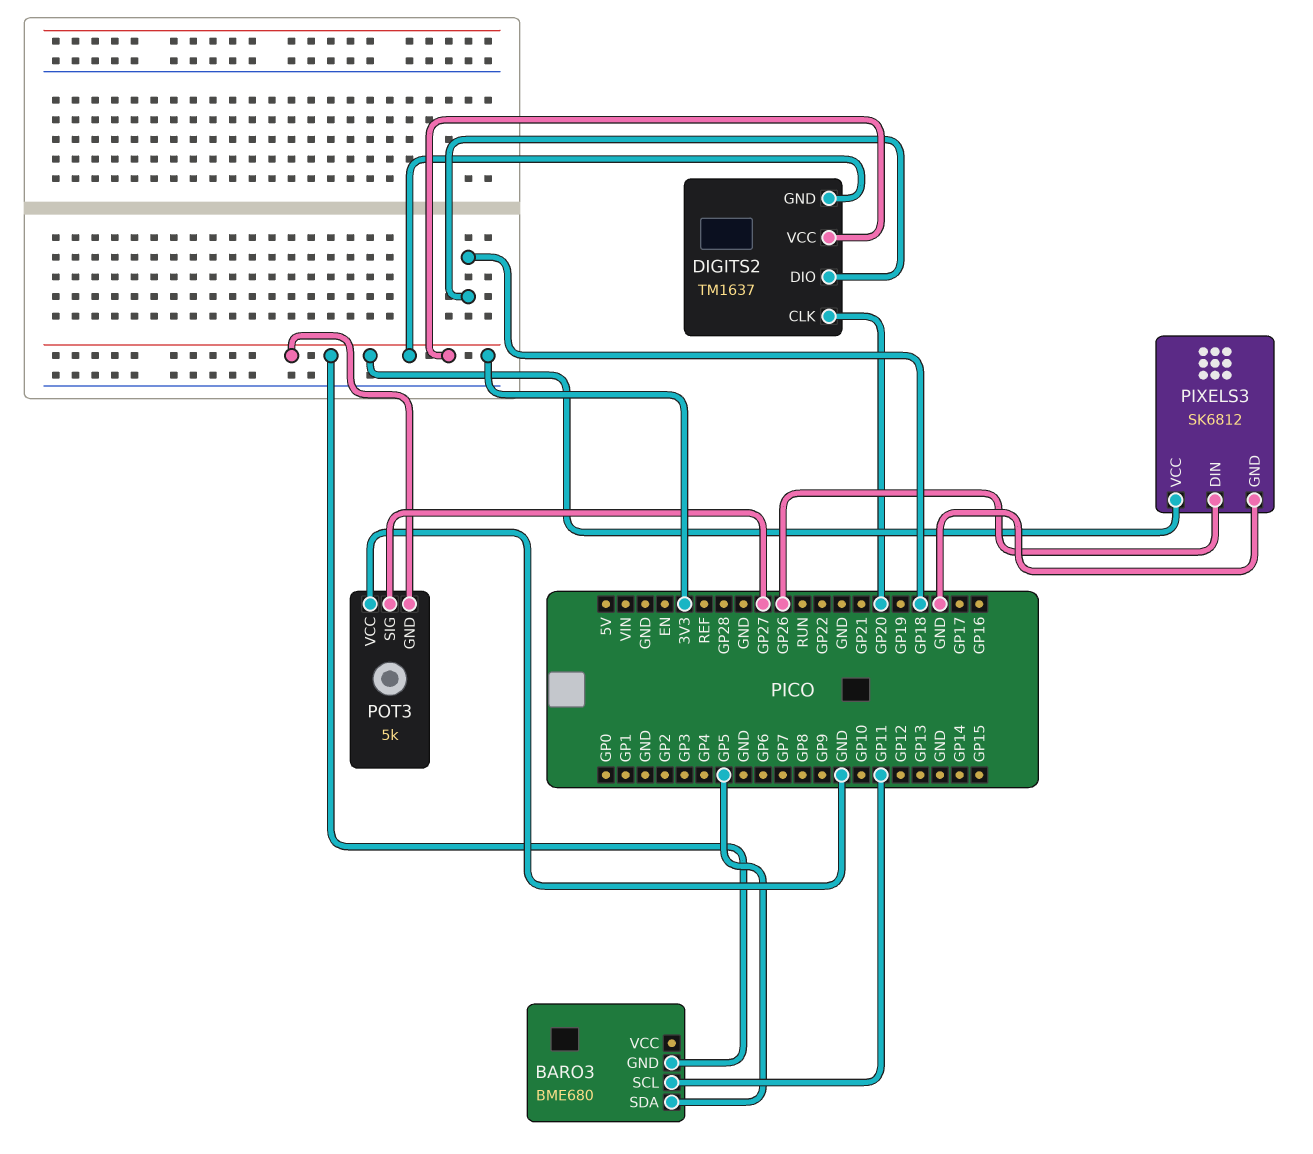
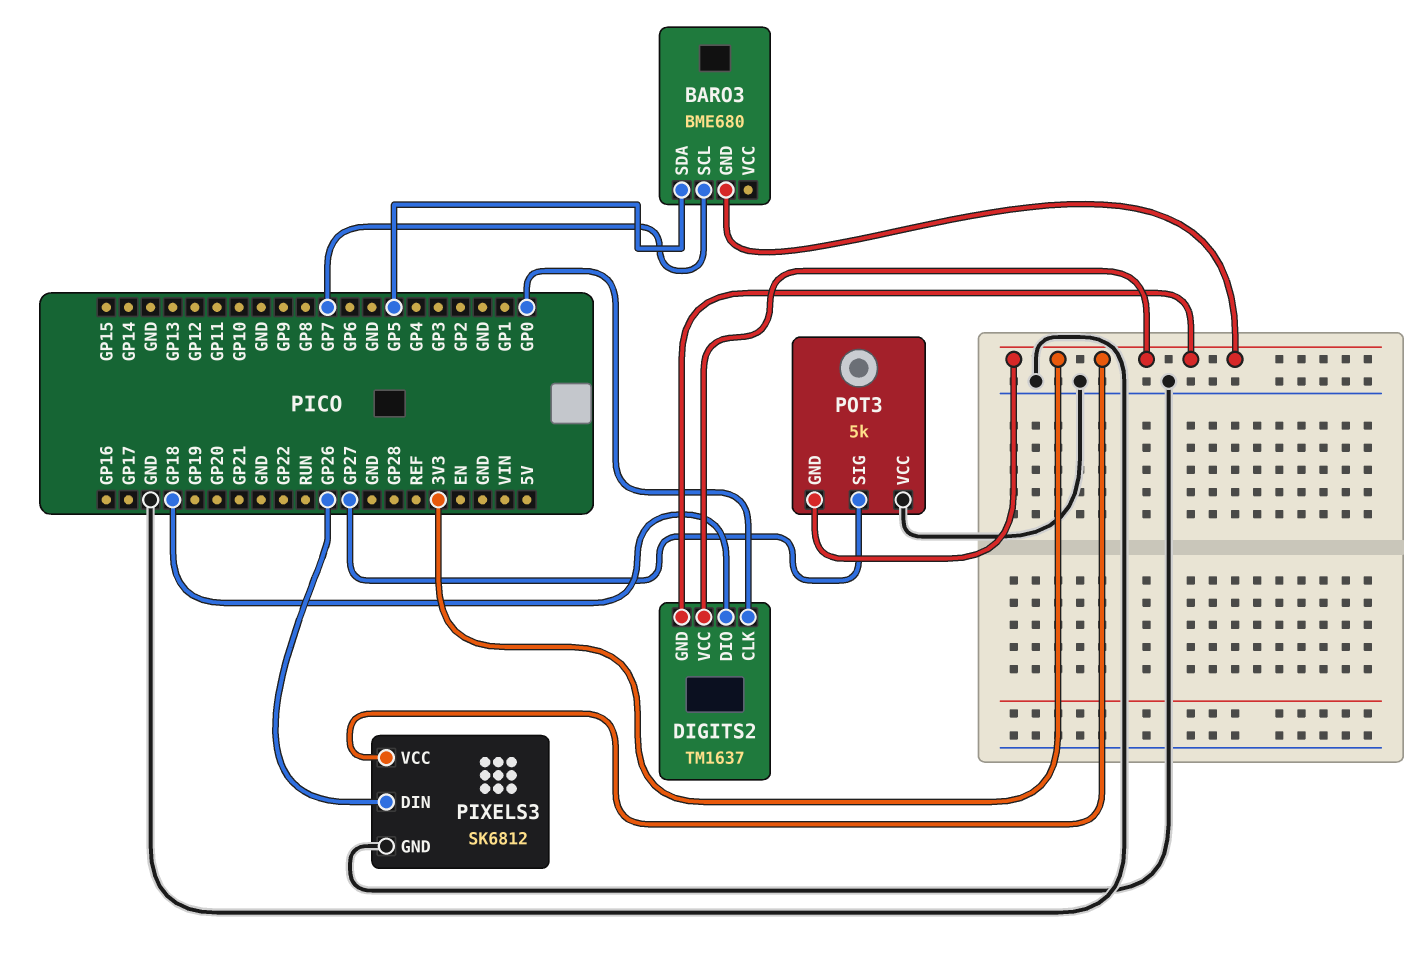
BARO3 pin SCL: GP11 -> GP7
DIGITS2 pin CLK: GP20 -> GP0

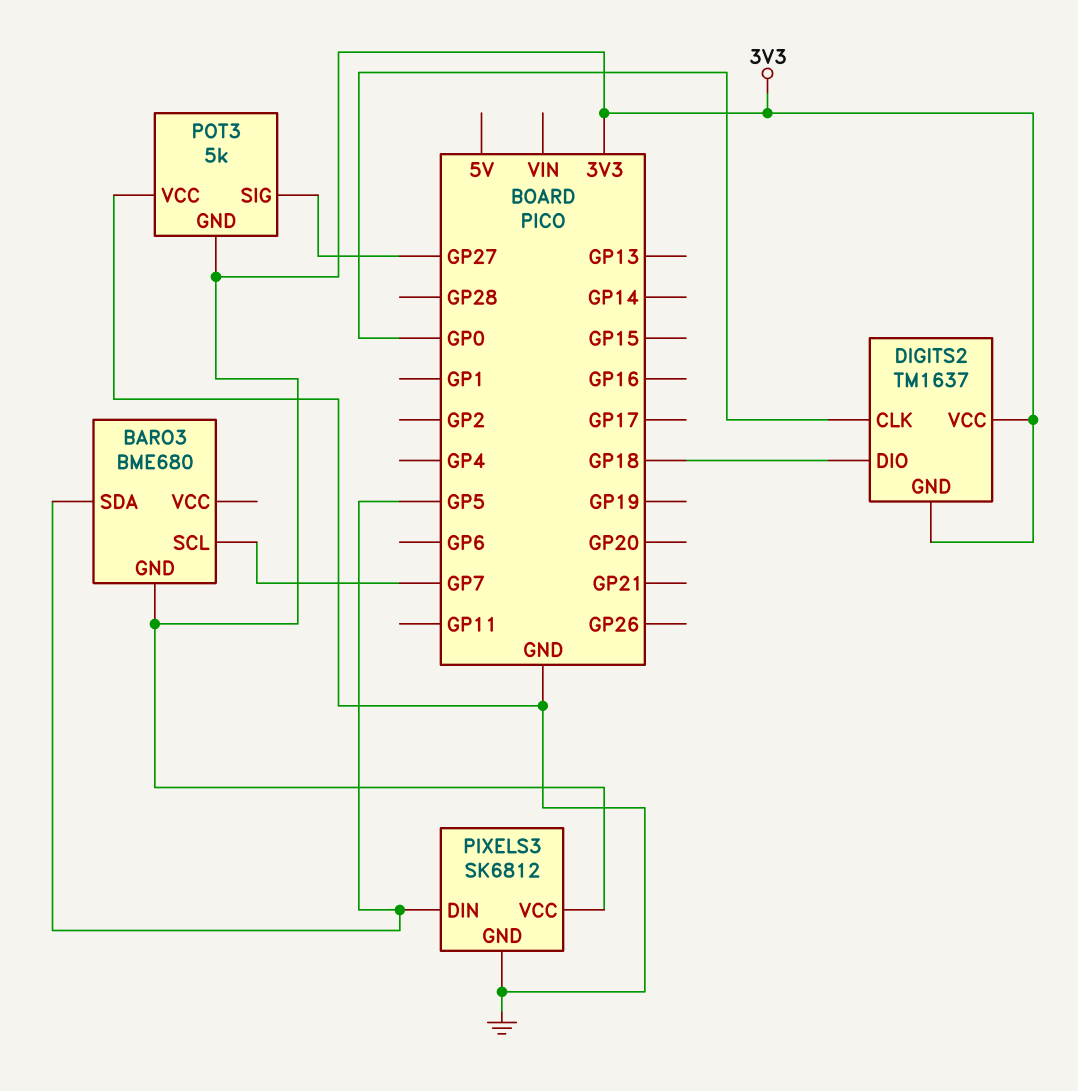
PIXELS3 pin DIN: GP26 -> GP5

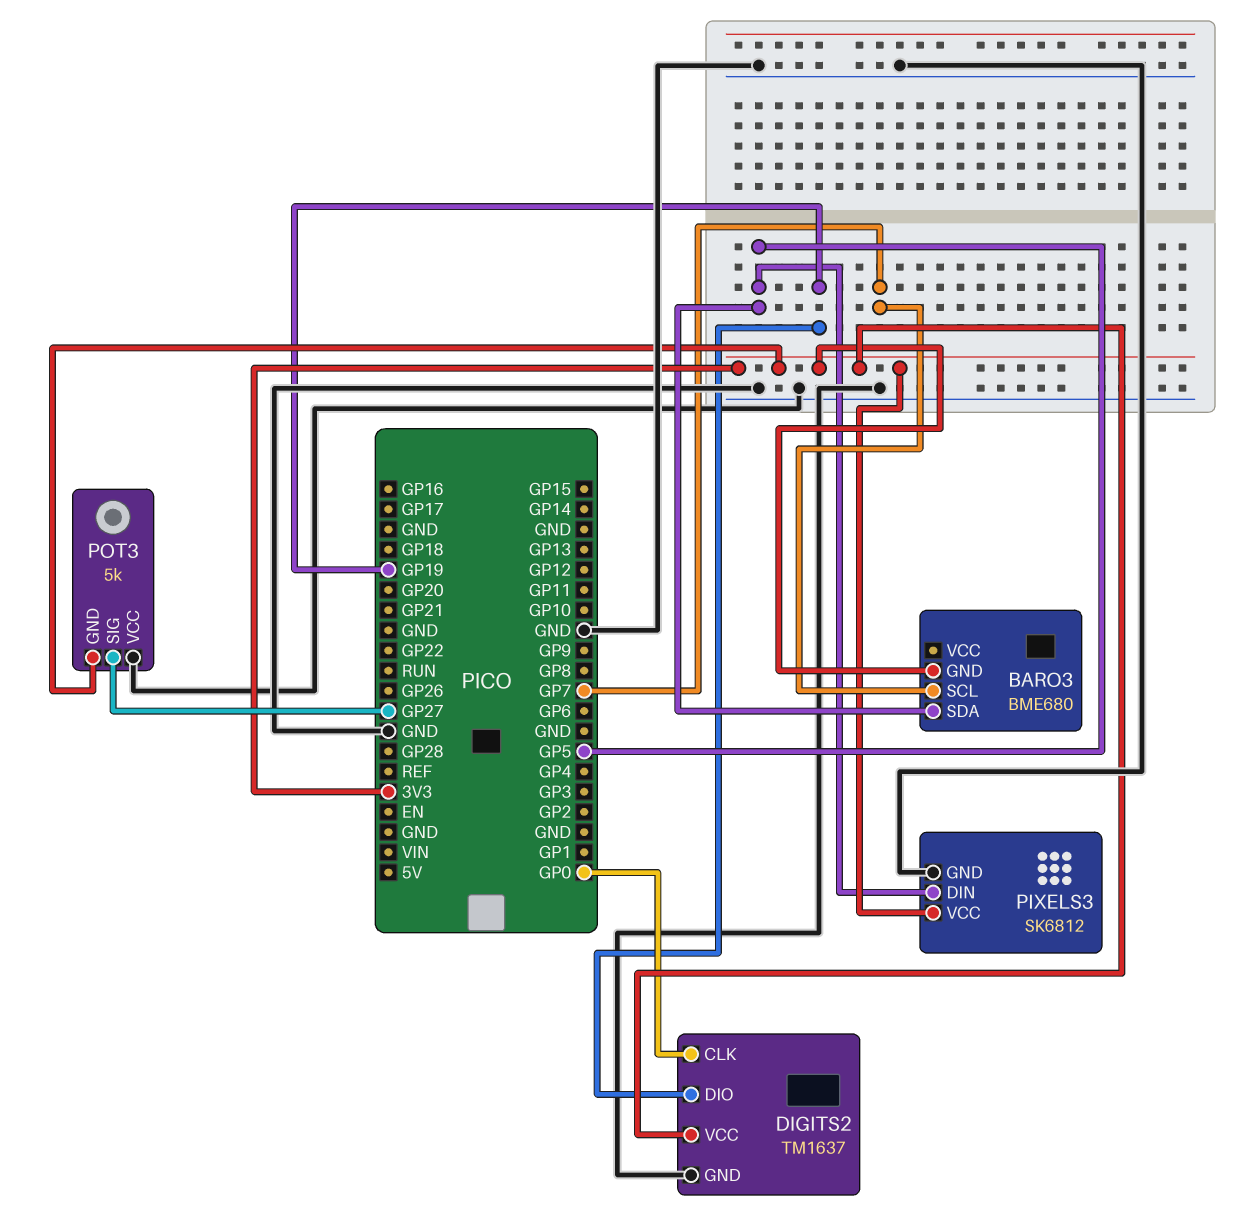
DIGITS2 pin DIO: GP18 -> GP19
DIGITS2 pin GND: 3V3 -> GND

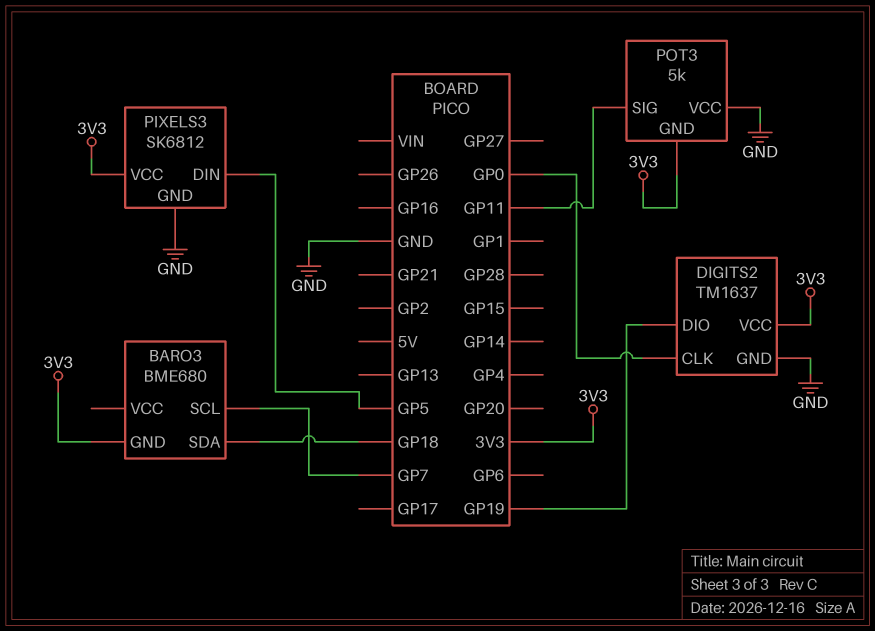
BARO3 pin SDA: GP5 -> GP18
POT3 pin SIG: GP27 -> GP11

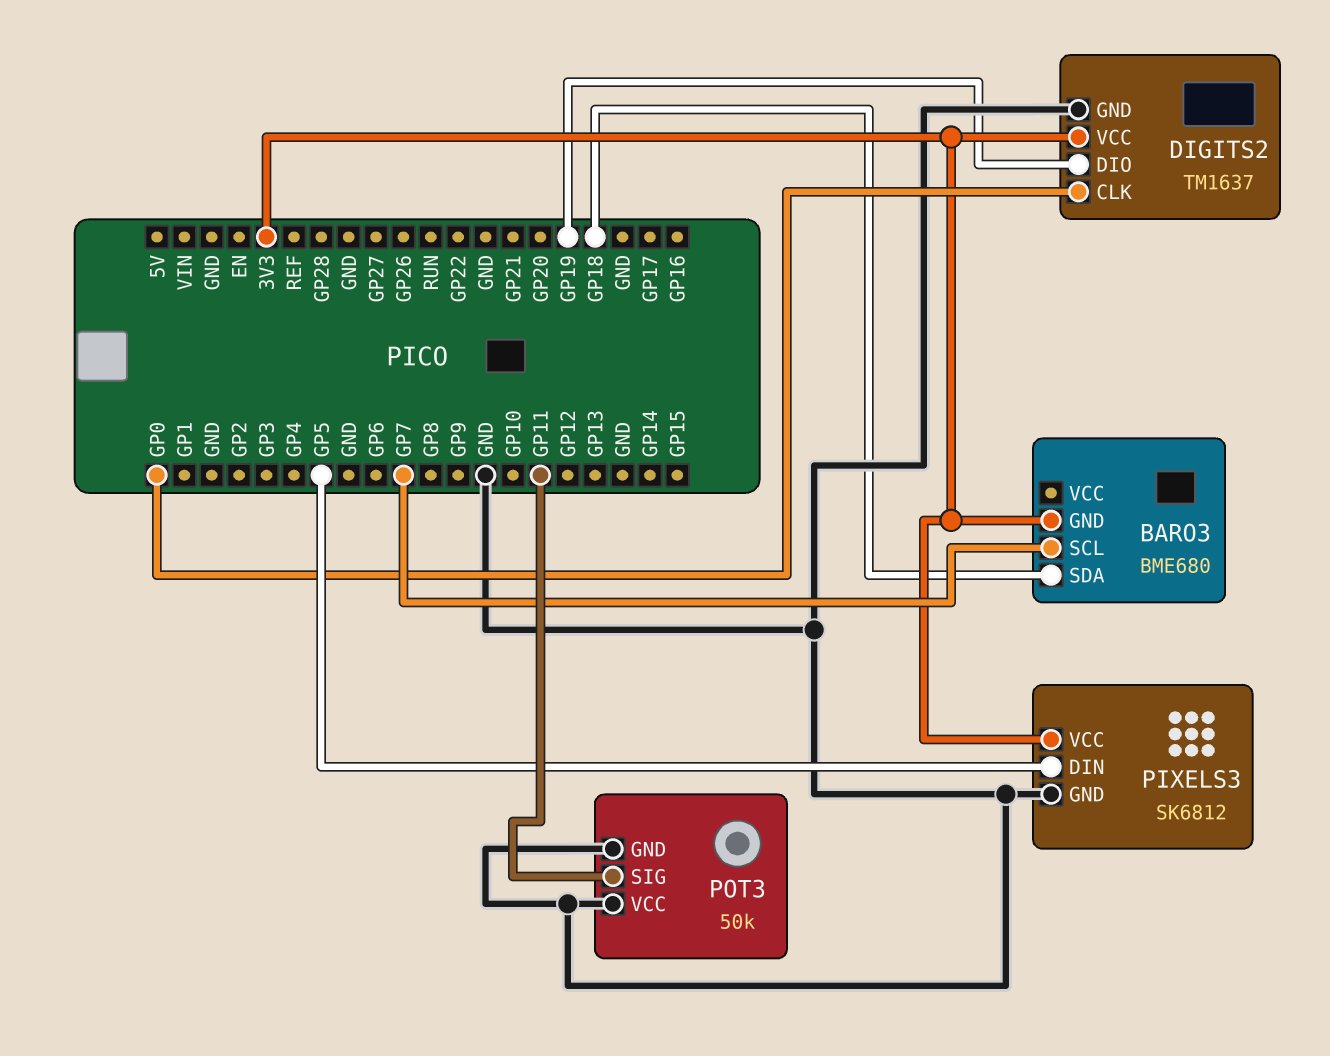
POT3: 5k -> 50k
POT3 pin GND: 3V3 -> GND

